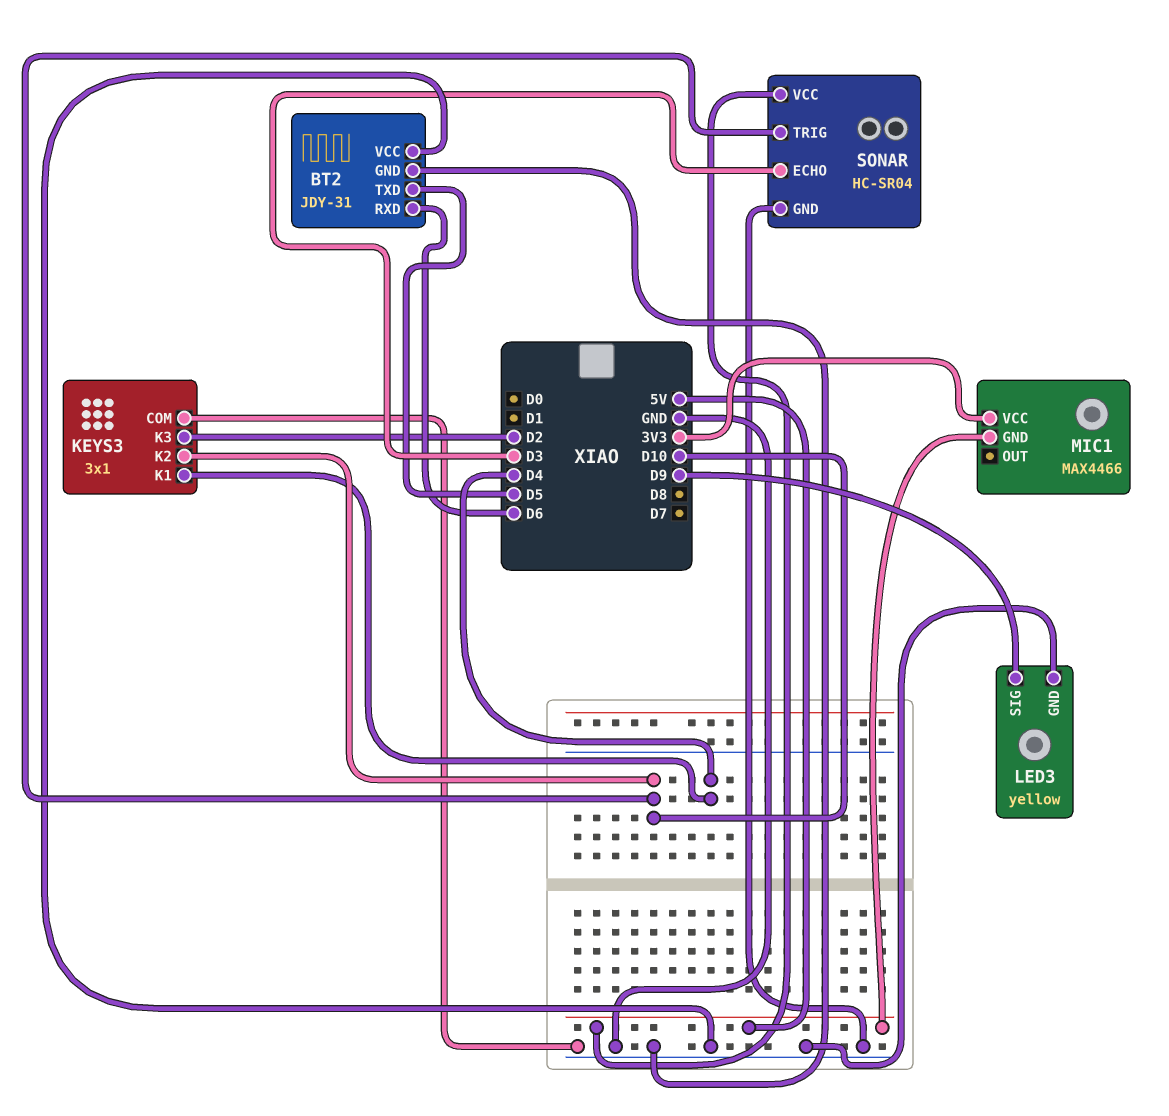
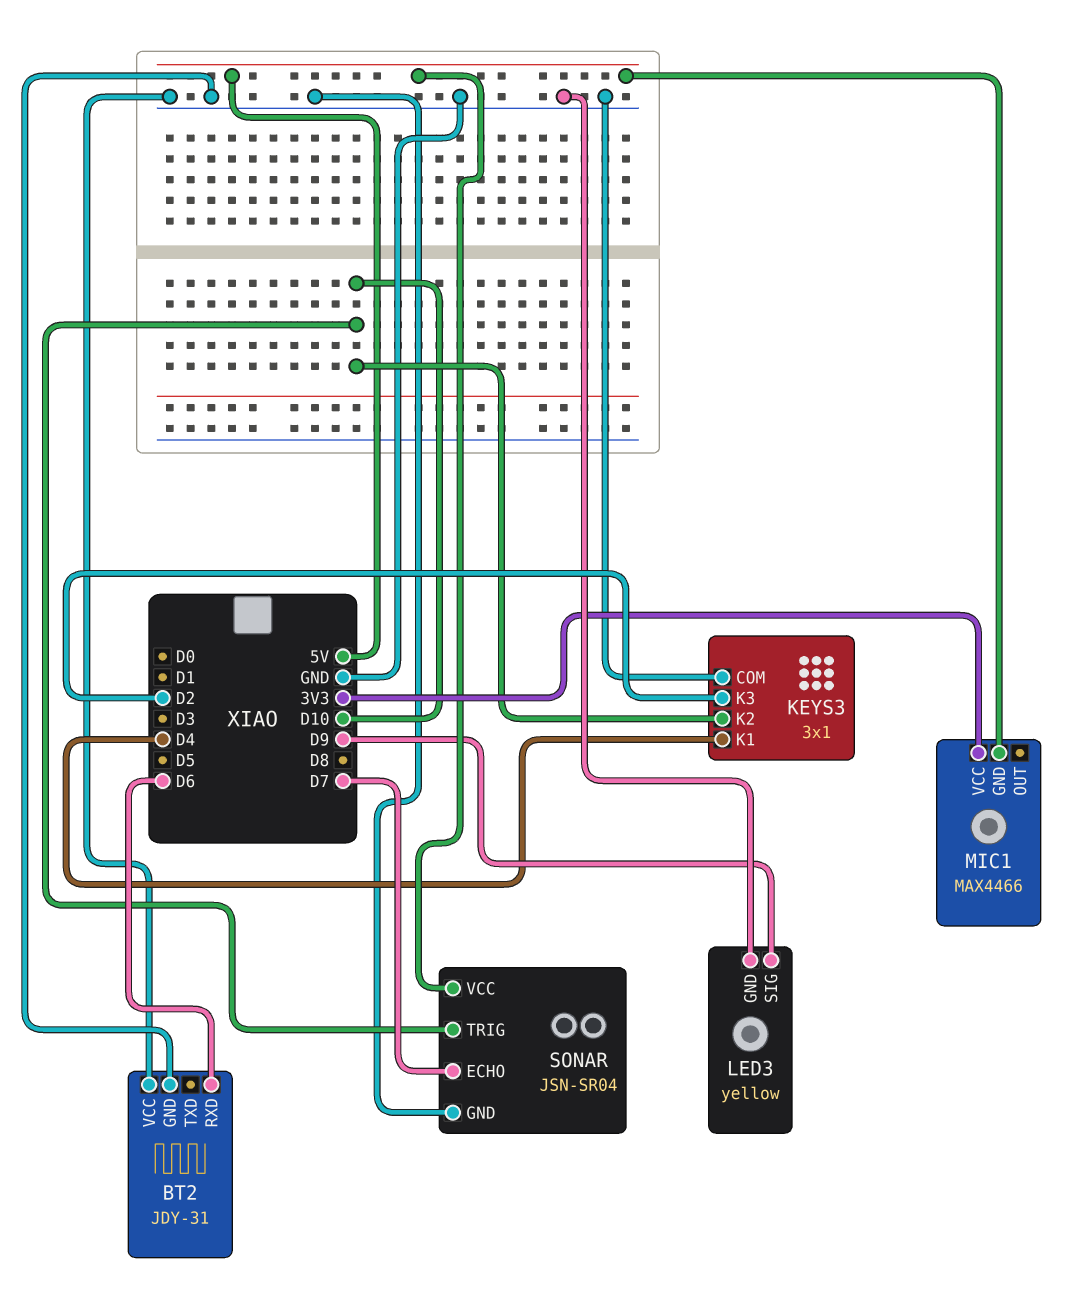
BT2 pin TXD: D5 -> none
SONAR: HC-SR04 -> JSN-SR04
SONAR pin ECHO: D3 -> D7

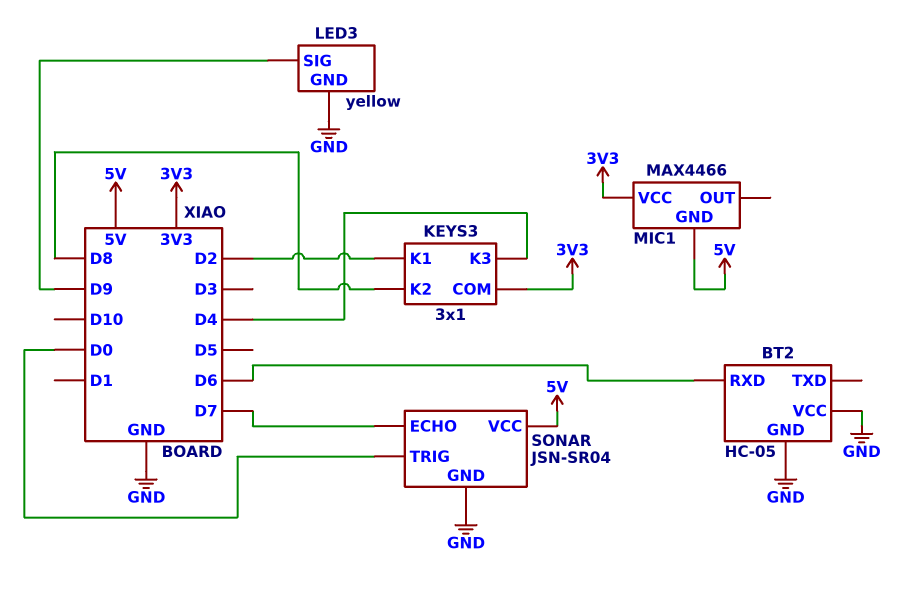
BT2: JDY-31 -> HC-05
KEYS3 pin COM: GND -> 3V3
KEYS3 pin K1: D4 -> D2
KEYS3 pin K2: D10 -> D8
KEYS3 pin K3: D2 -> D4
SONAR pin TRIG: D10 -> D0

